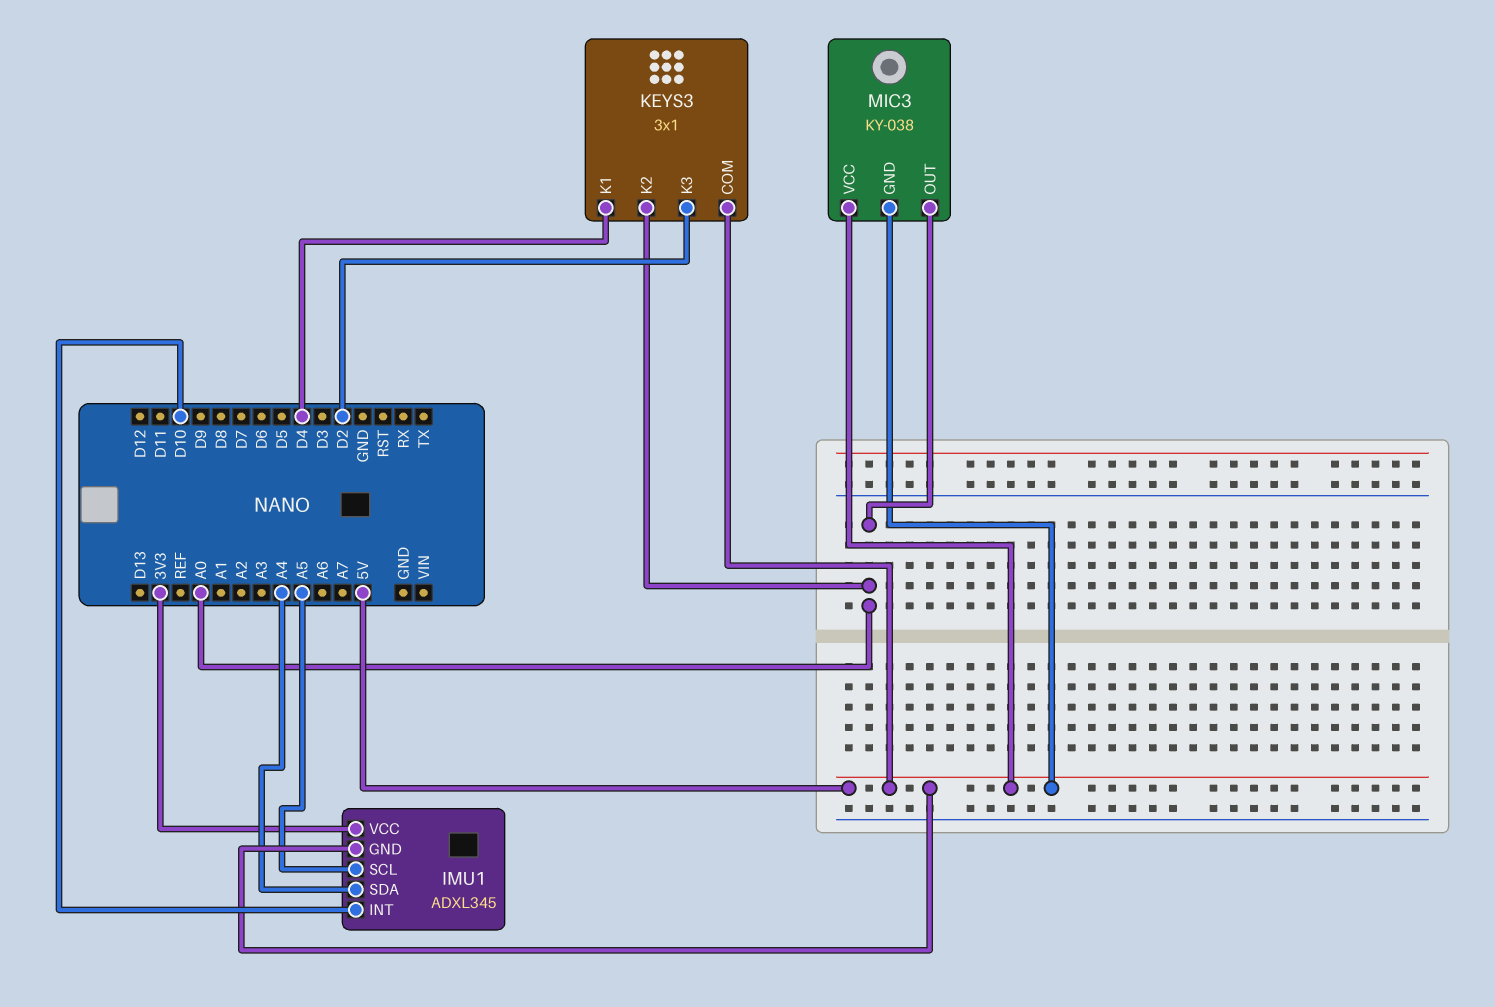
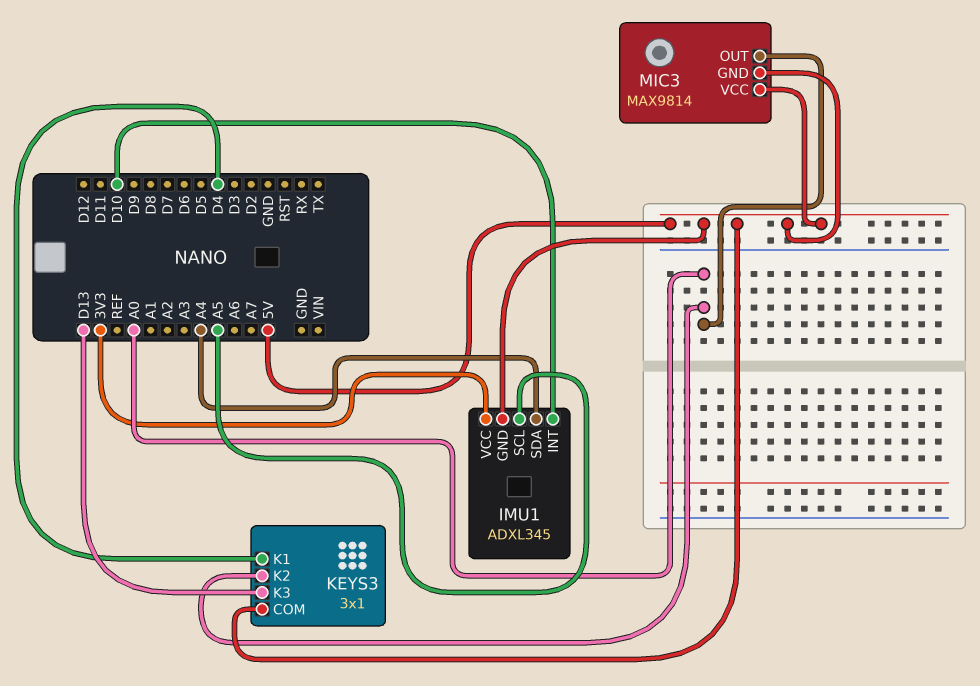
KEYS3 pin K3: D2 -> D13
MIC3: KY-038 -> MAX9814

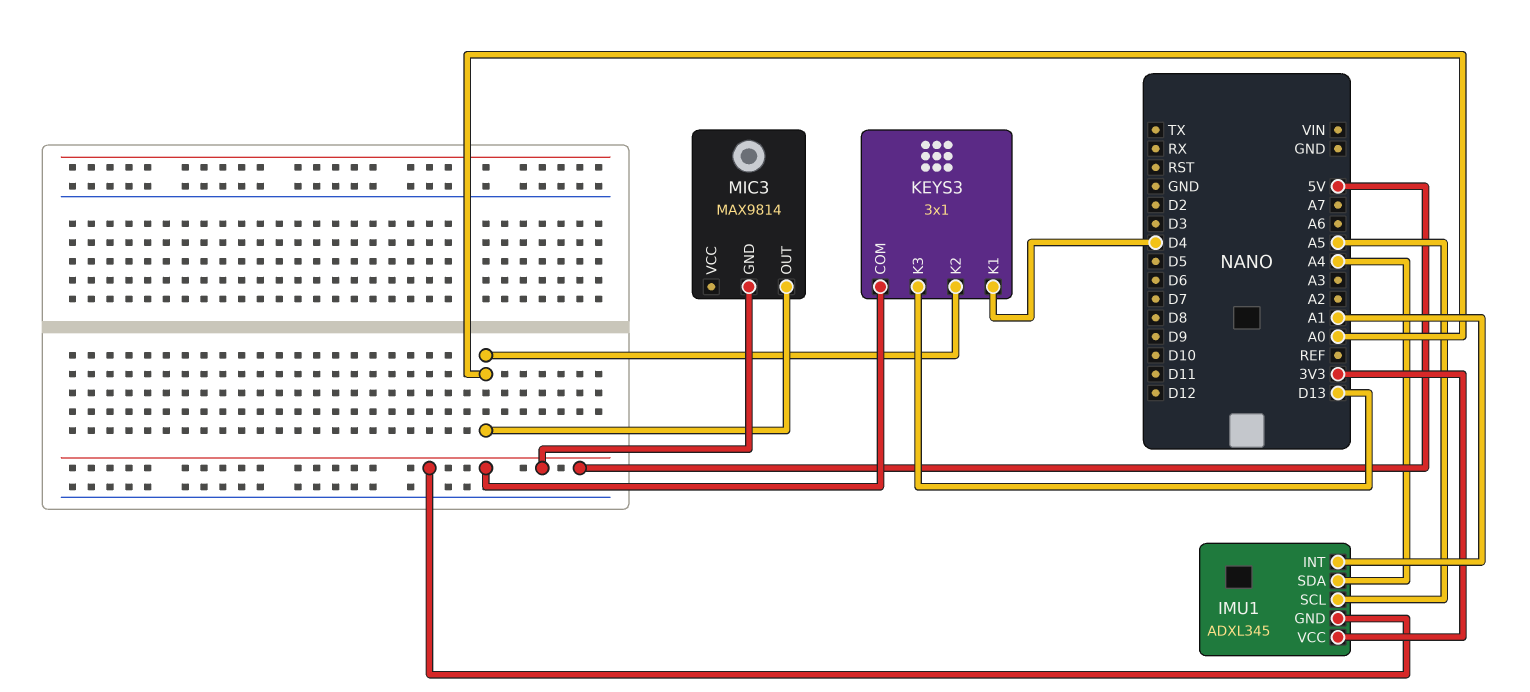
IMU1 pin INT: D10 -> A1
MIC3 pin VCC: 5V -> none

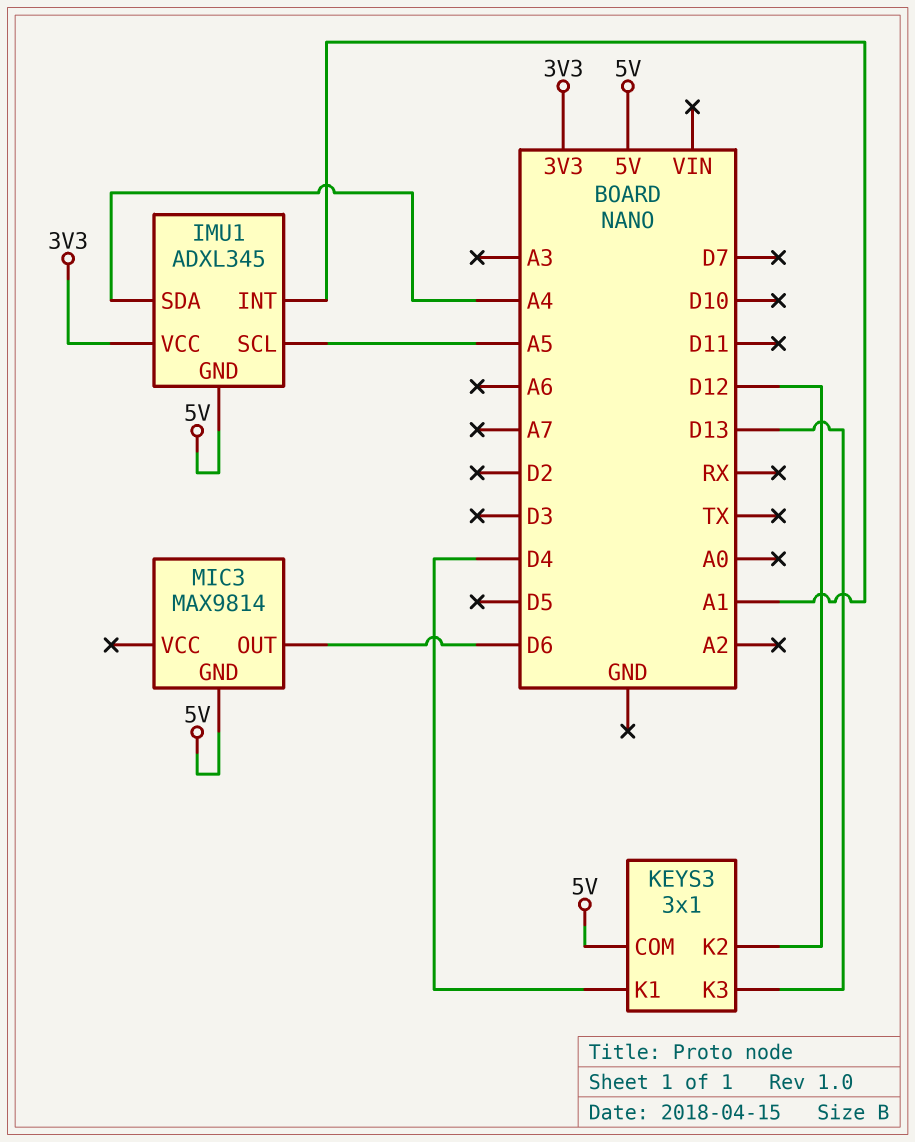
KEYS3 pin K2: A0 -> D12
MIC3 pin OUT: A0 -> D6

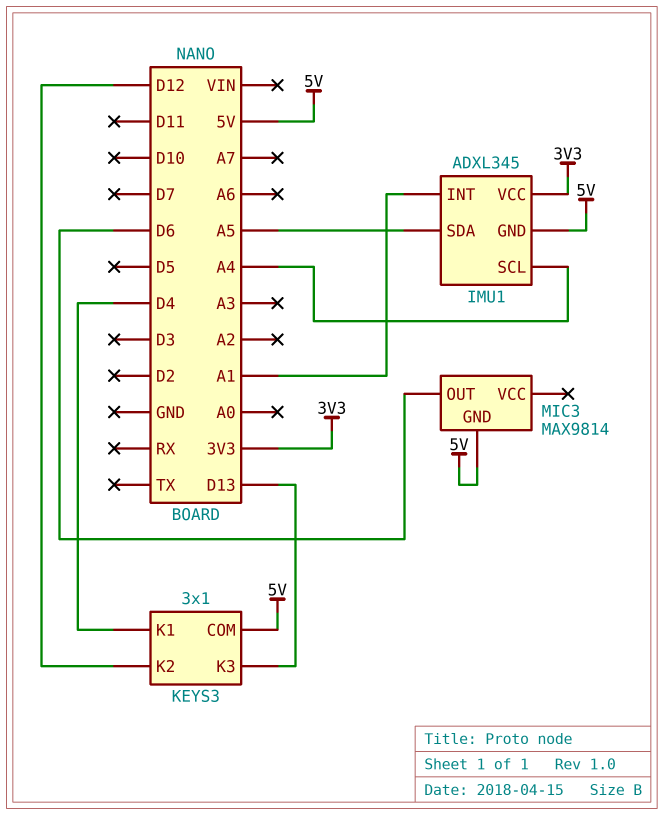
IMU1 pin SCL: A5 -> A4
IMU1 pin SDA: A4 -> A5

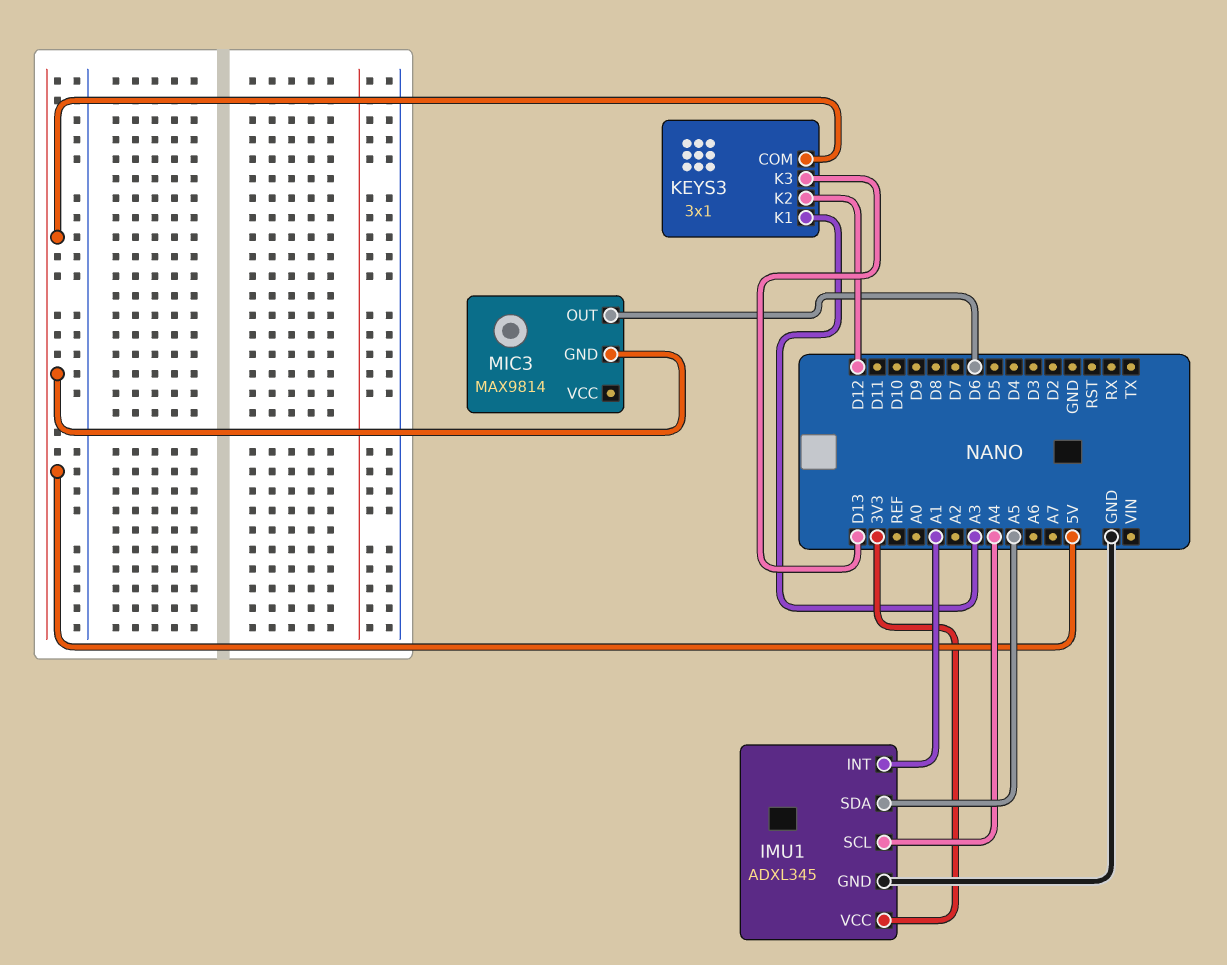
IMU1 pin GND: 5V -> GND
KEYS3 pin K1: D4 -> A3

